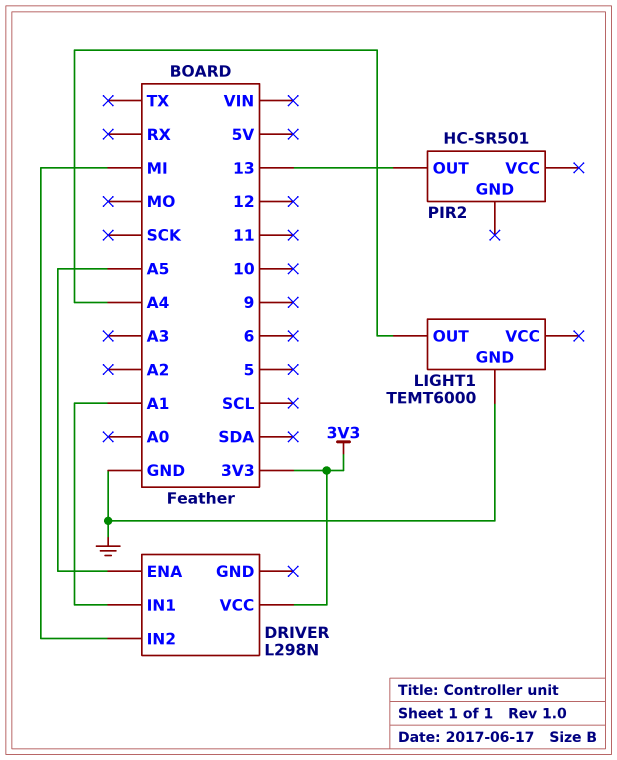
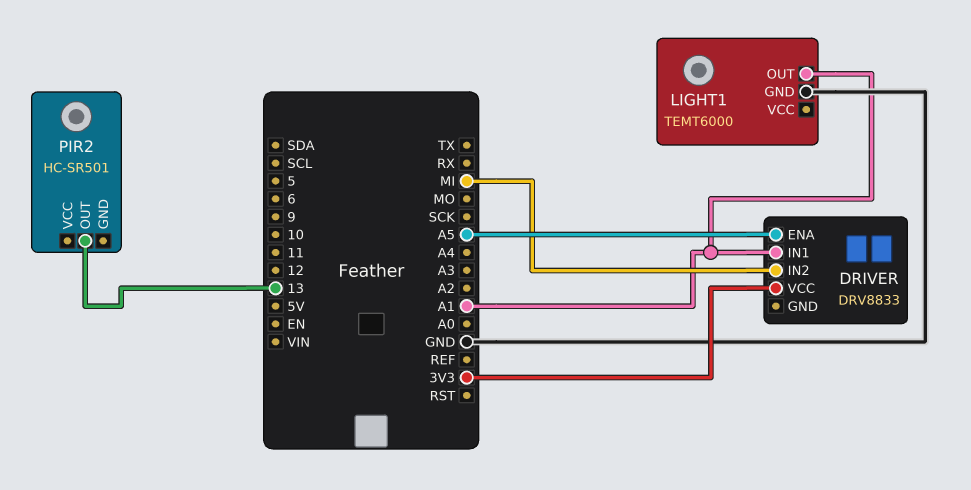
DRIVER: L298N -> DRV8833
LIGHT1 pin OUT: A4 -> A1

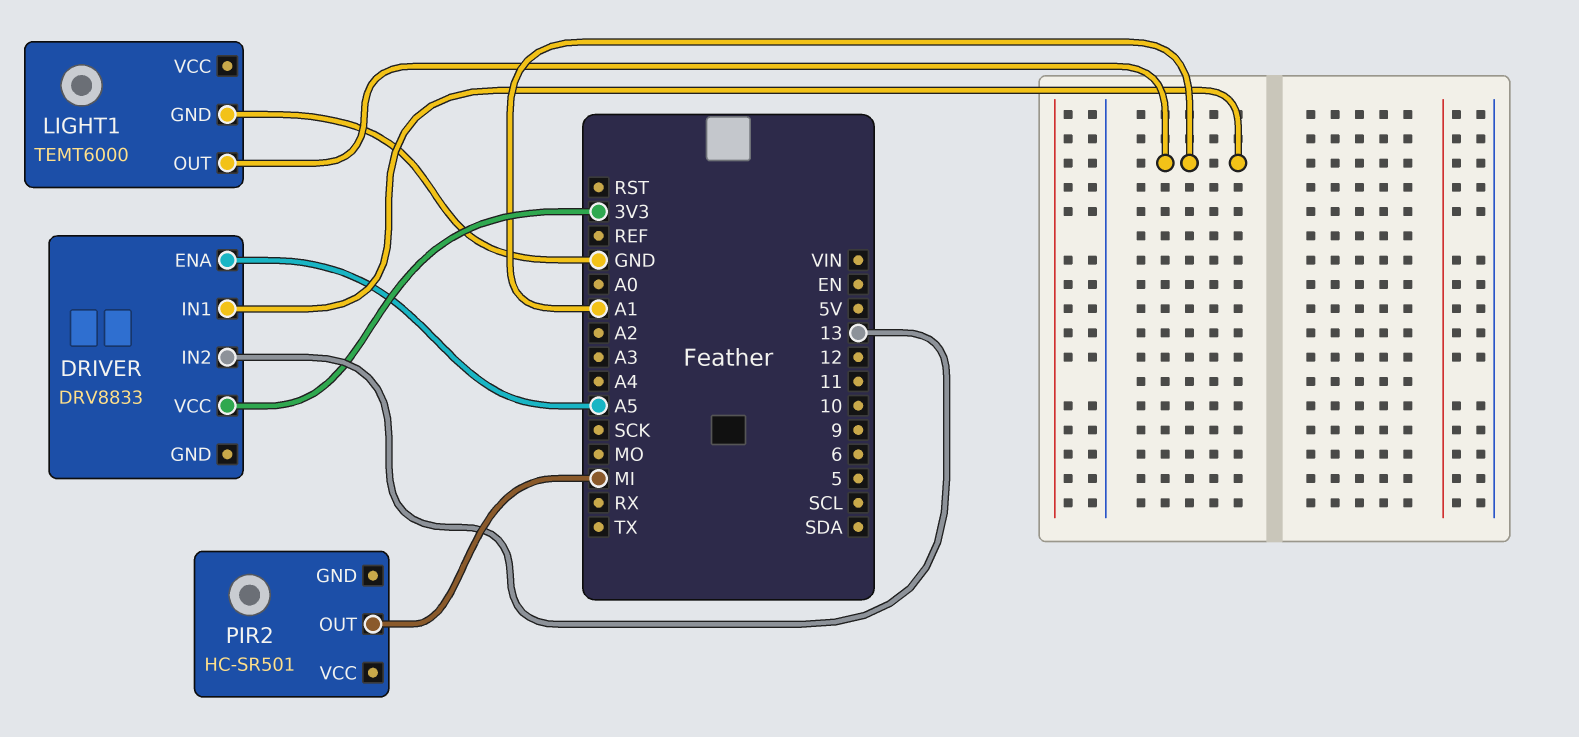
DRIVER pin IN2: MI -> 13
PIR2 pin OUT: 13 -> MI

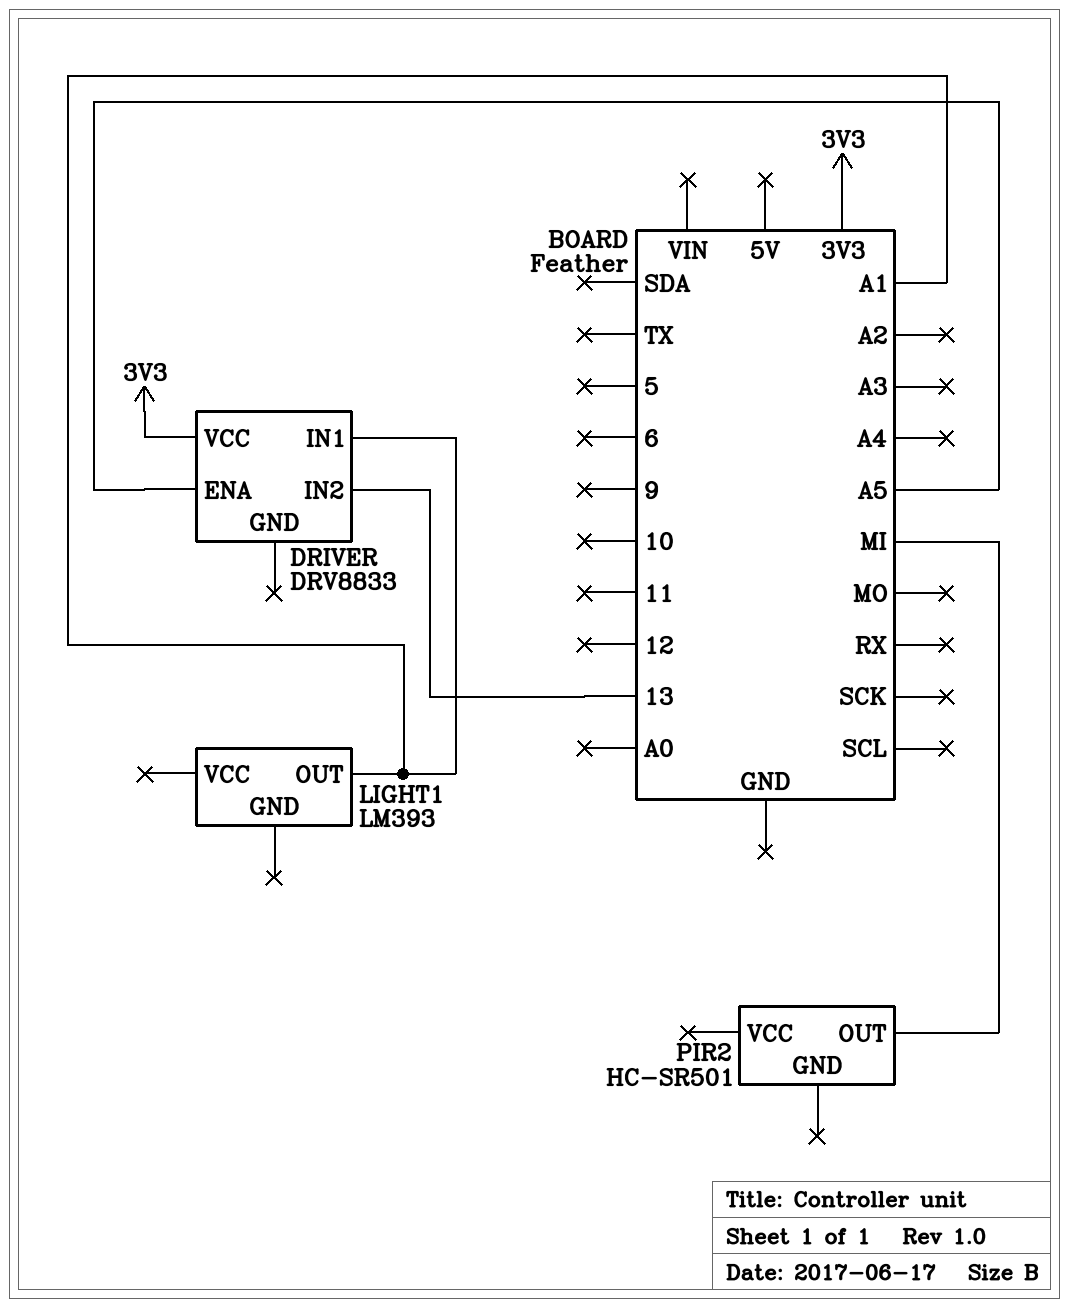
LIGHT1: TEMT6000 -> LM393
LIGHT1 pin GND: GND -> none

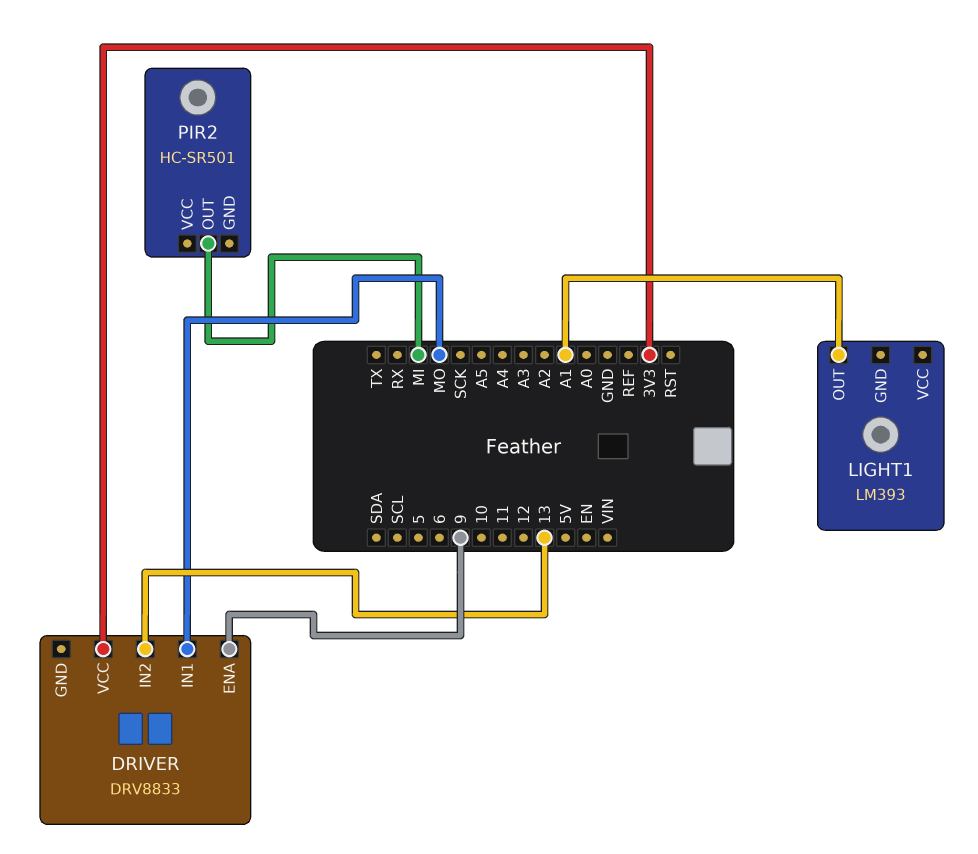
DRIVER pin ENA: A5 -> 9
DRIVER pin IN1: A1 -> MO

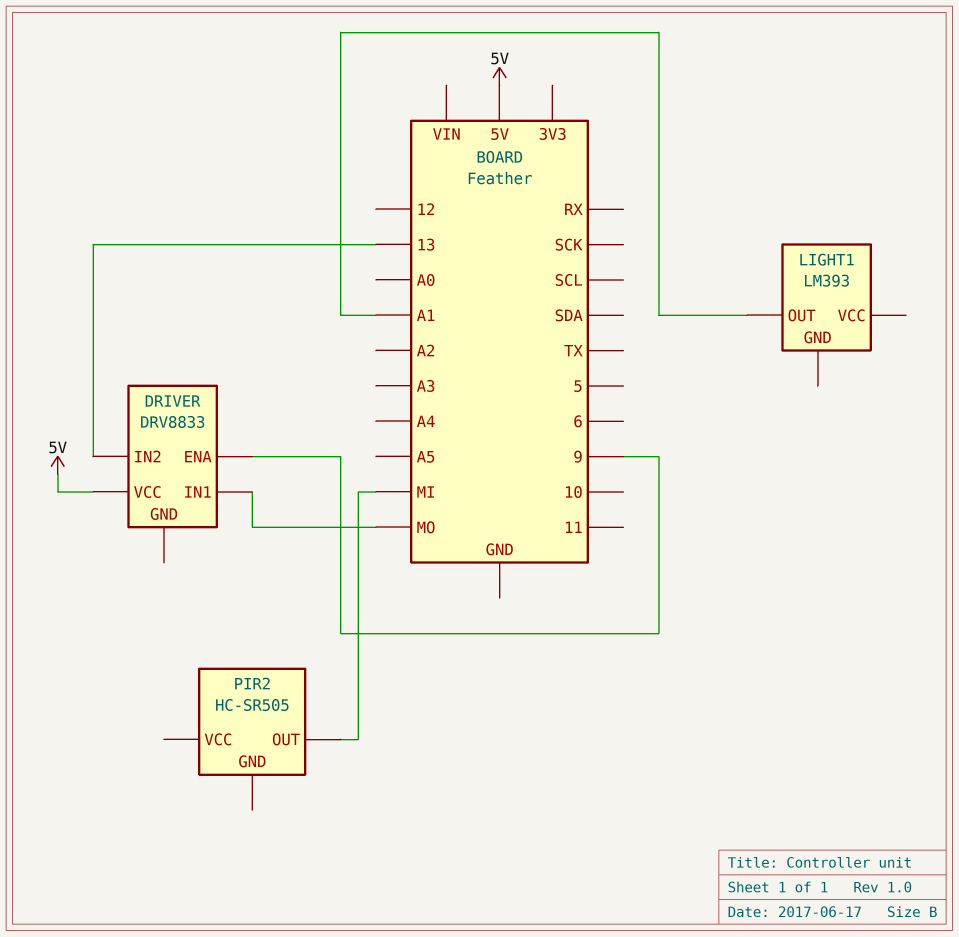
DRIVER pin VCC: 3V3 -> 5V
PIR2: HC-SR501 -> HC-SR505

